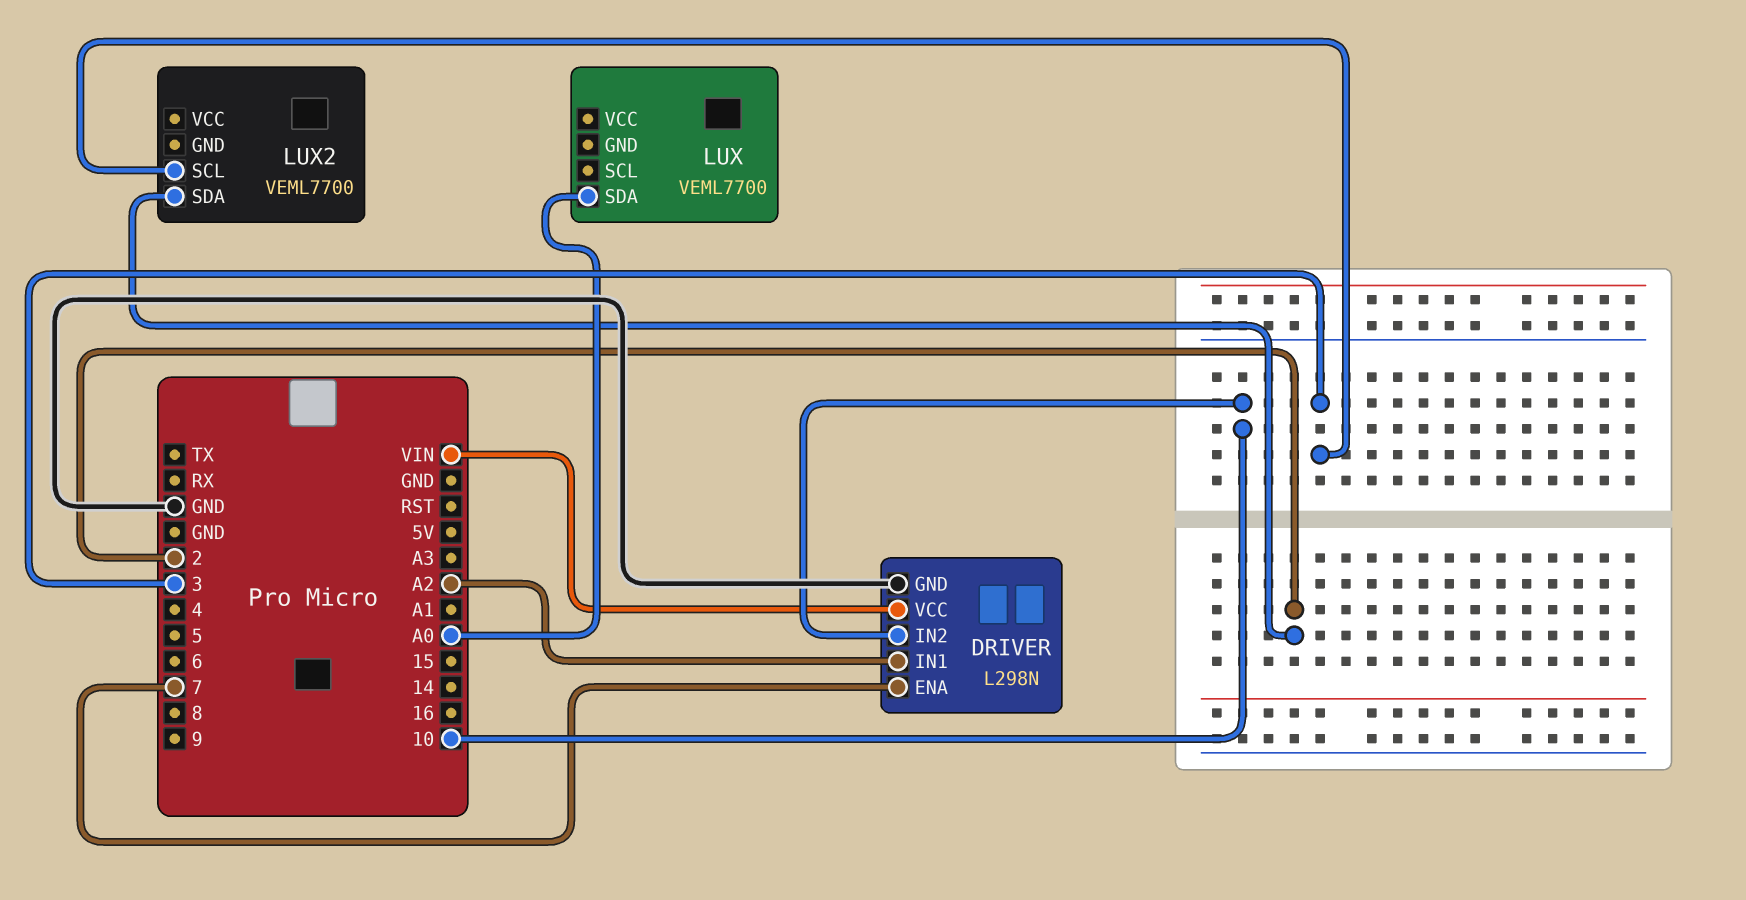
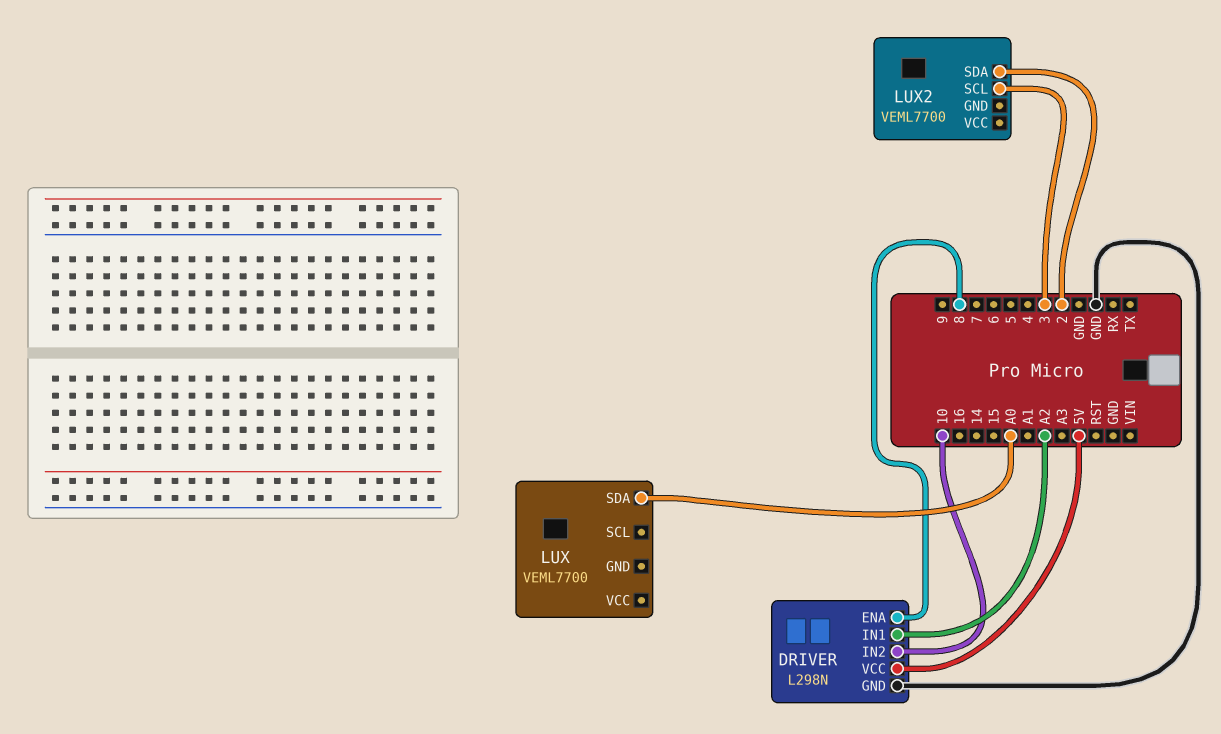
DRIVER pin ENA: 7 -> 8
DRIVER pin VCC: VIN -> 5V

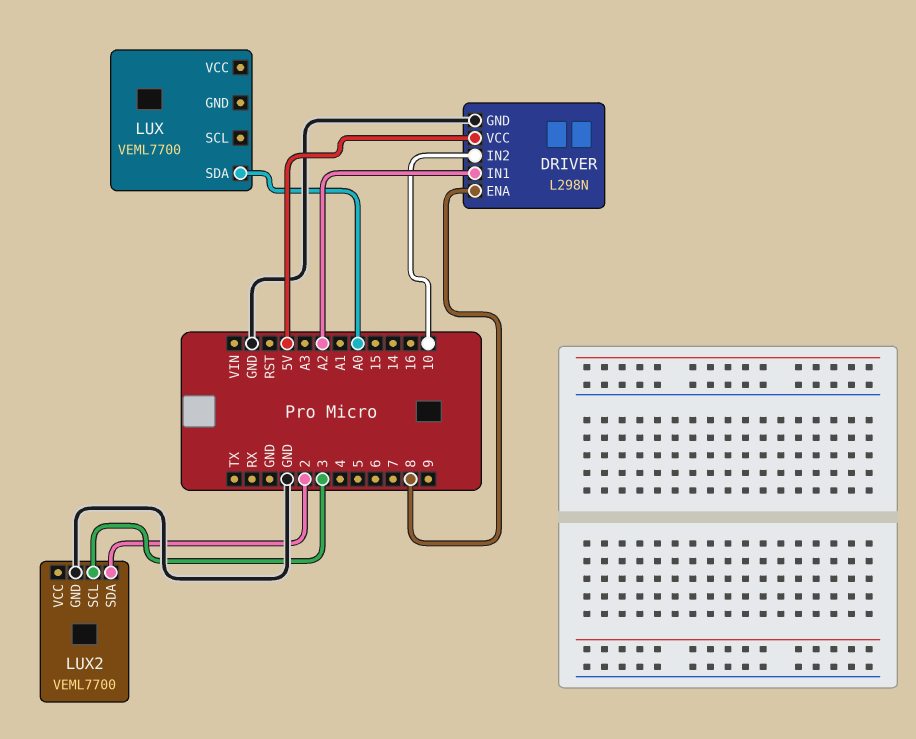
LUX2 pin GND: none -> GND

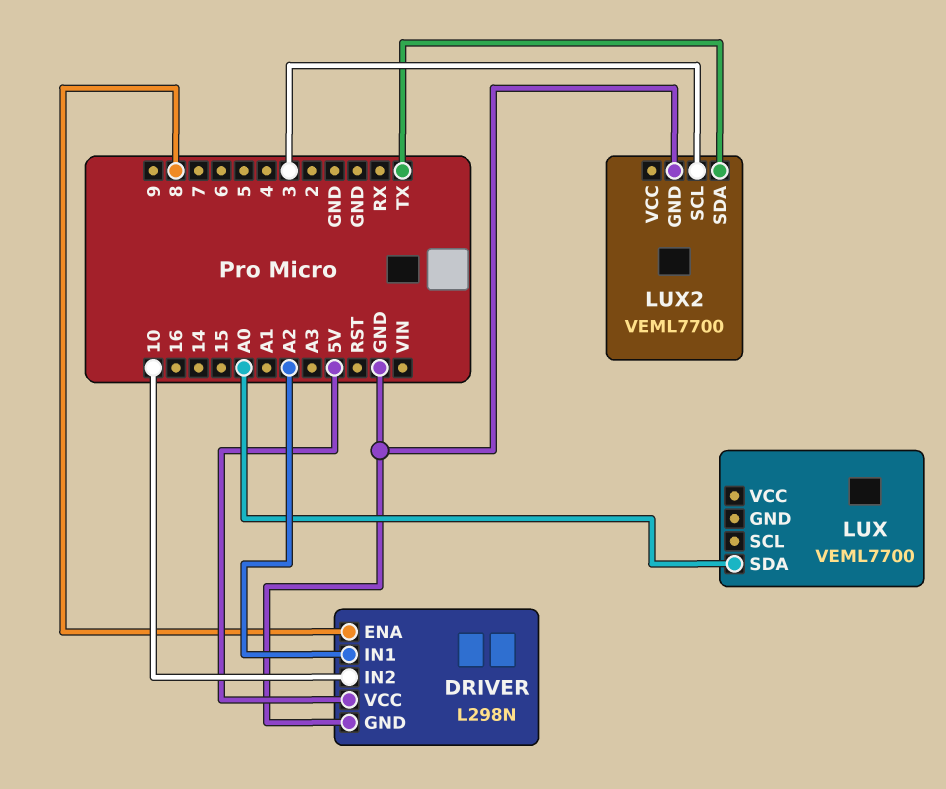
LUX2 pin SDA: 2 -> TX

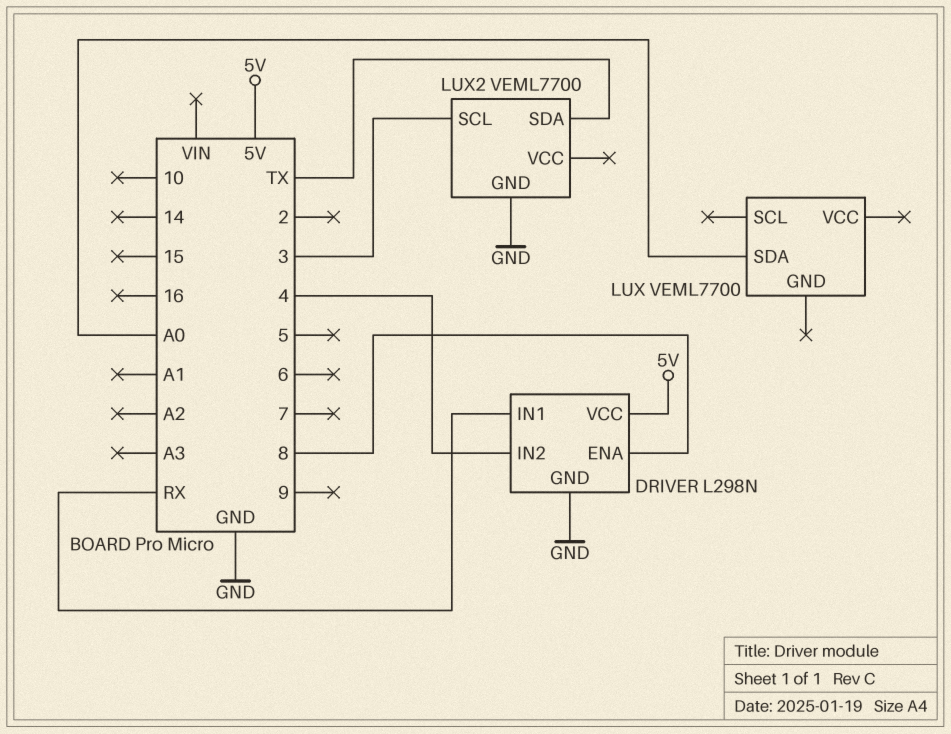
DRIVER pin IN1: A2 -> RX
DRIVER pin IN2: 10 -> 4

